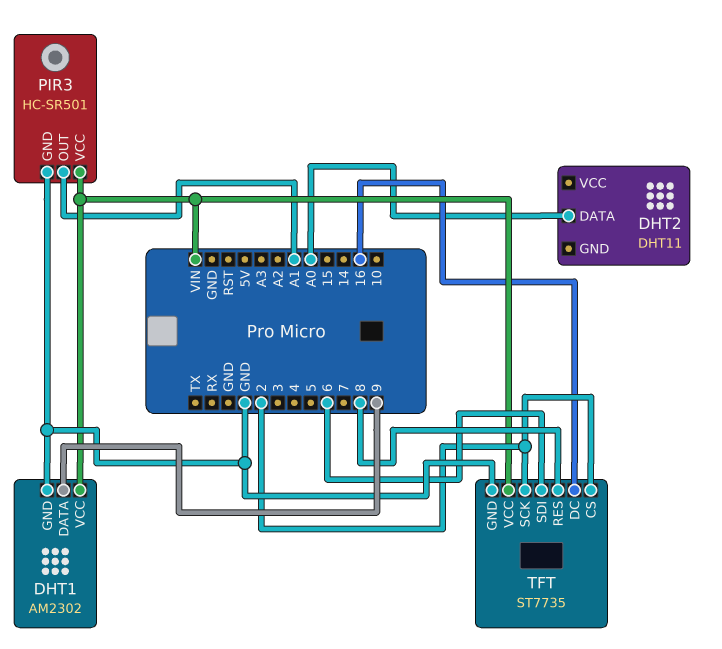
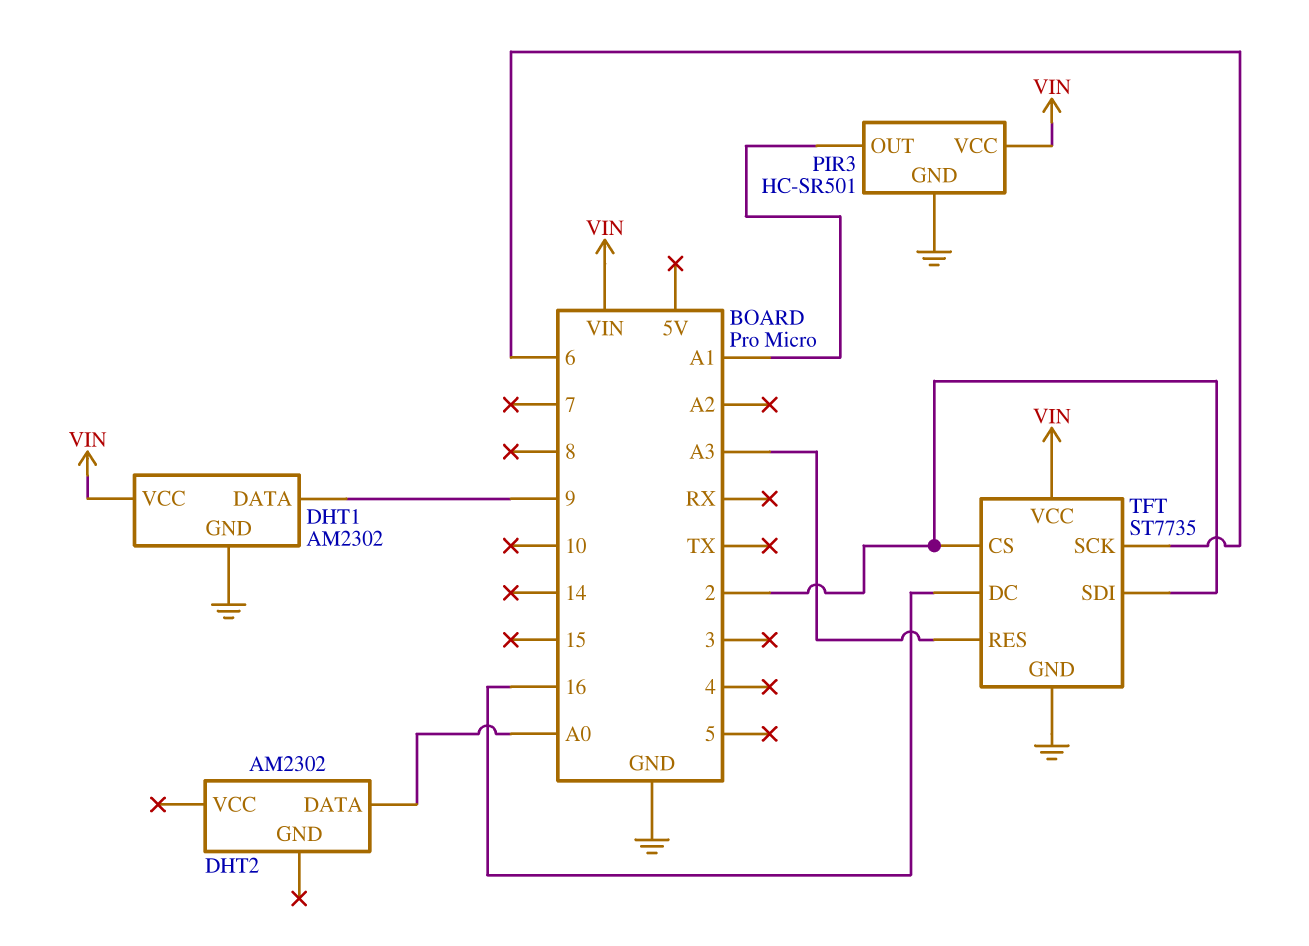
DHT2: DHT11 -> AM2302
TFT pin RES: 8 -> A3
TFT pin SCK: 2 -> 6
TFT pin SDI: 6 -> 2

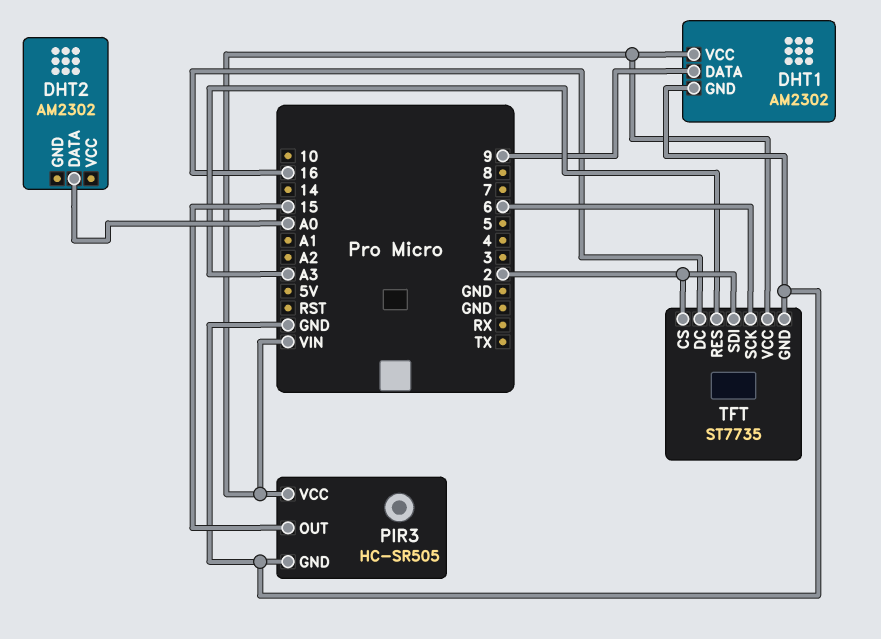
PIR3: HC-SR501 -> HC-SR505
PIR3 pin OUT: A1 -> 15

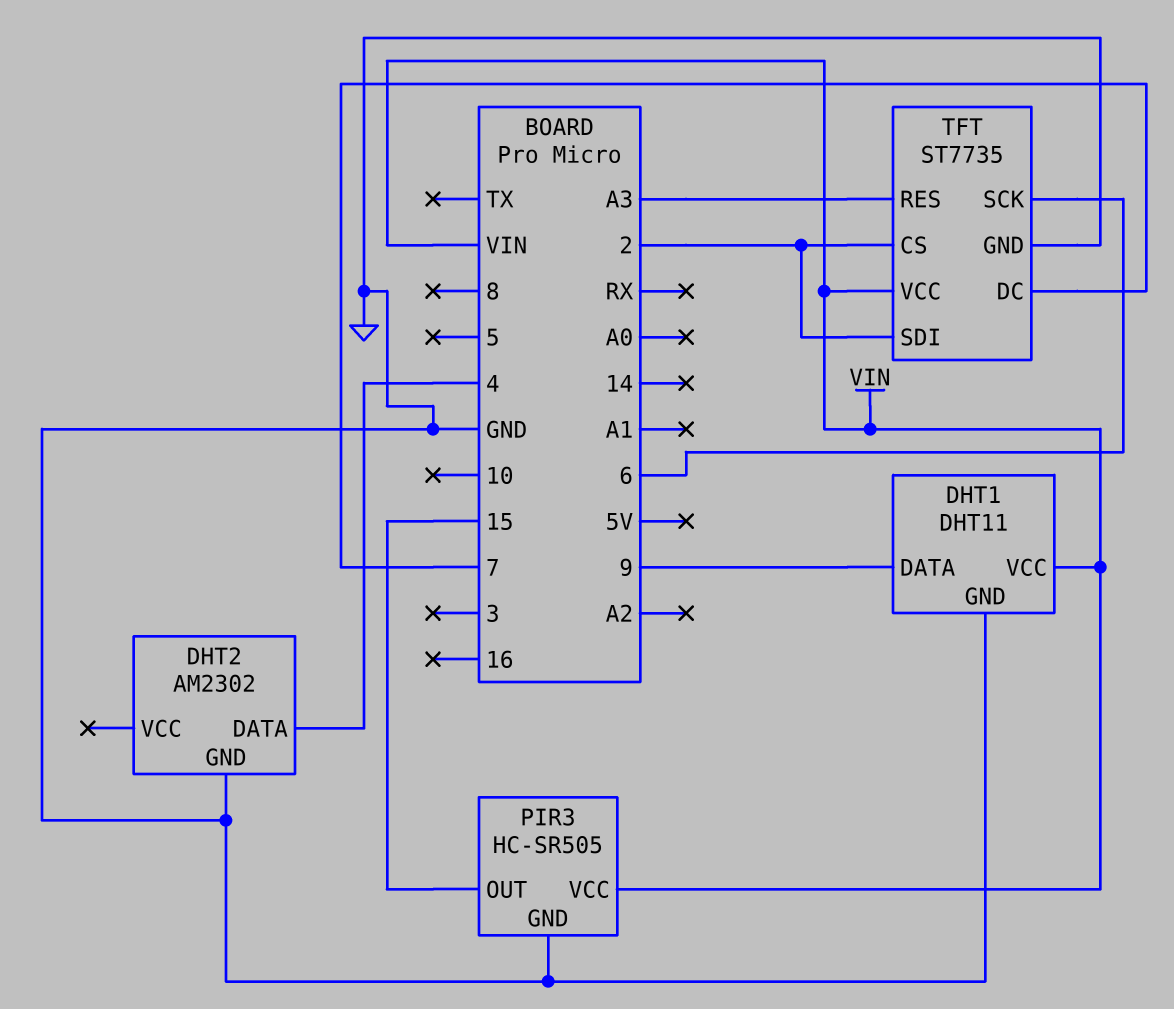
DHT1: AM2302 -> DHT11
DHT2 pin DATA: A0 -> 4
DHT2 pin GND: none -> GND
TFT pin DC: 16 -> 7

